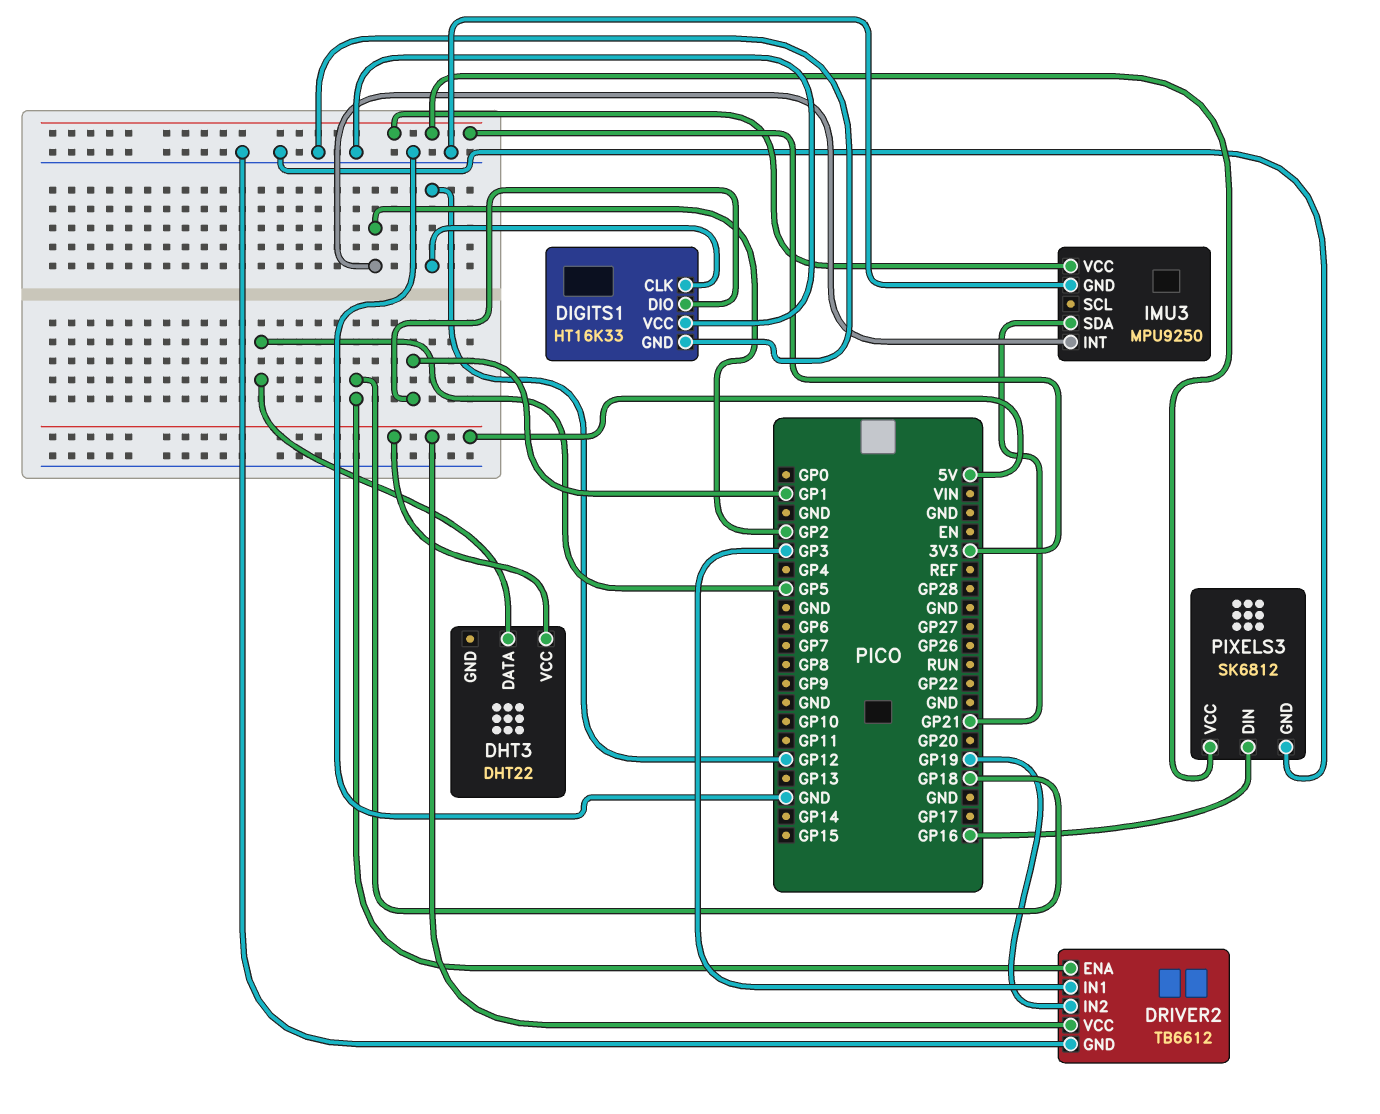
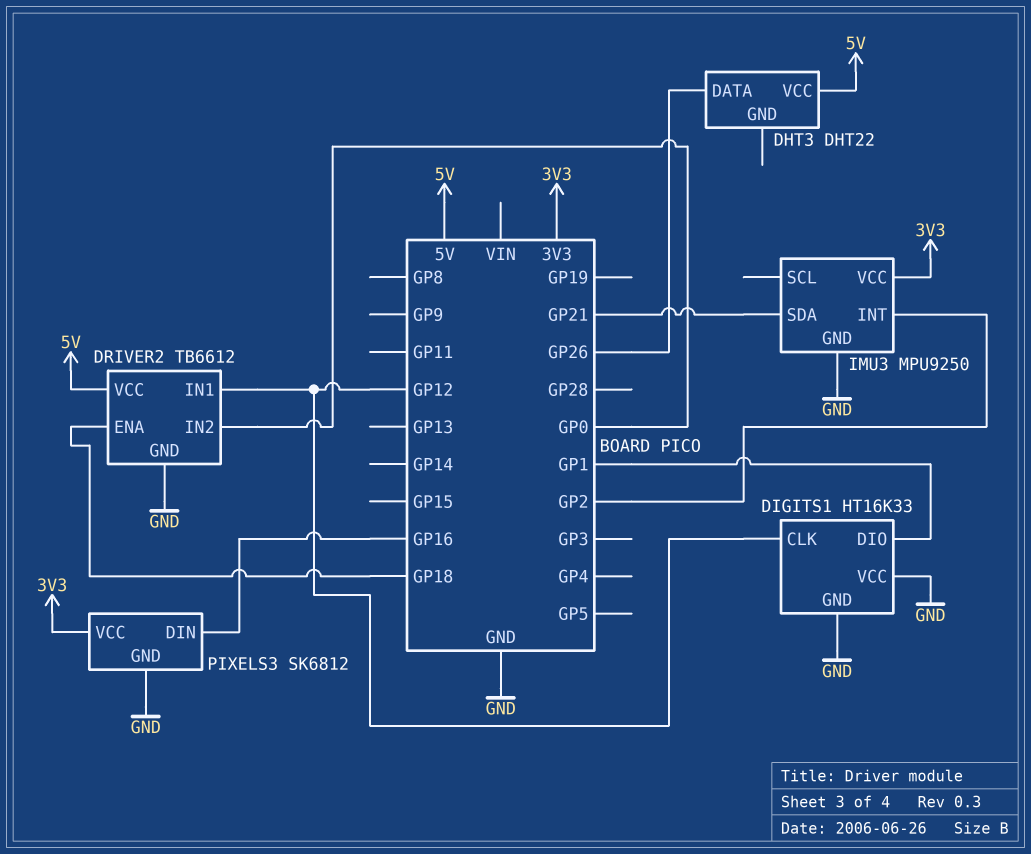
DHT3 pin DATA: GP5 -> GP26
DRIVER2 pin IN1: GP3 -> GP12
DRIVER2 pin IN2: GP19 -> GP0

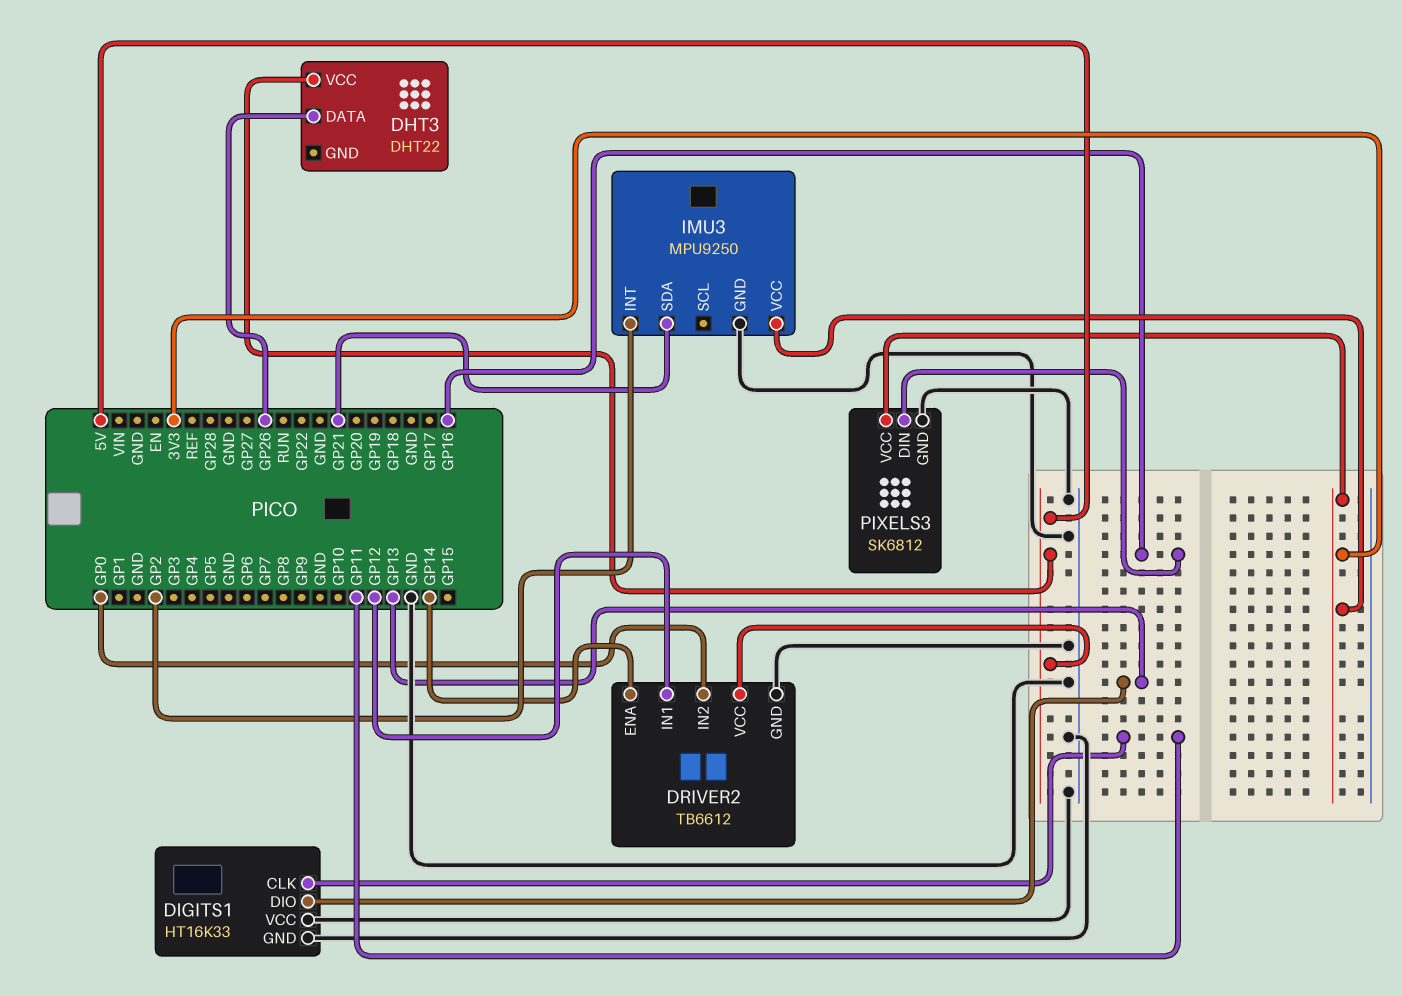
DIGITS1 pin CLK: GP12 -> GP11
DIGITS1 pin DIO: GP1 -> GP13
DRIVER2 pin ENA: GP18 -> GP14

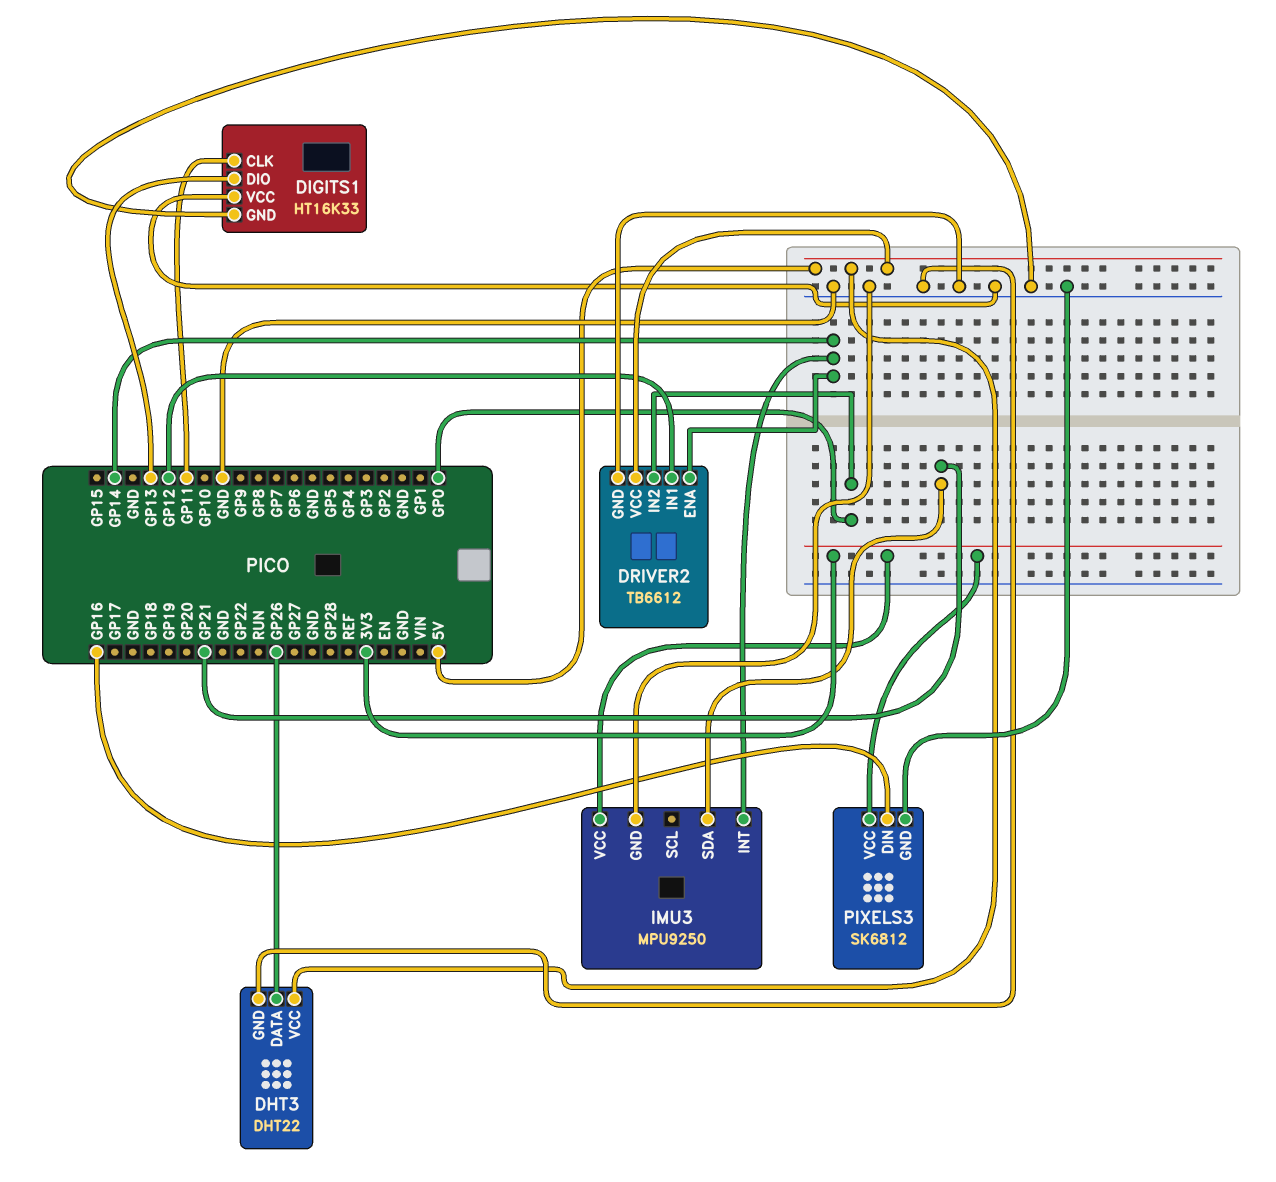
DHT3 pin GND: none -> GND
IMU3 pin INT: GP2 -> GP14

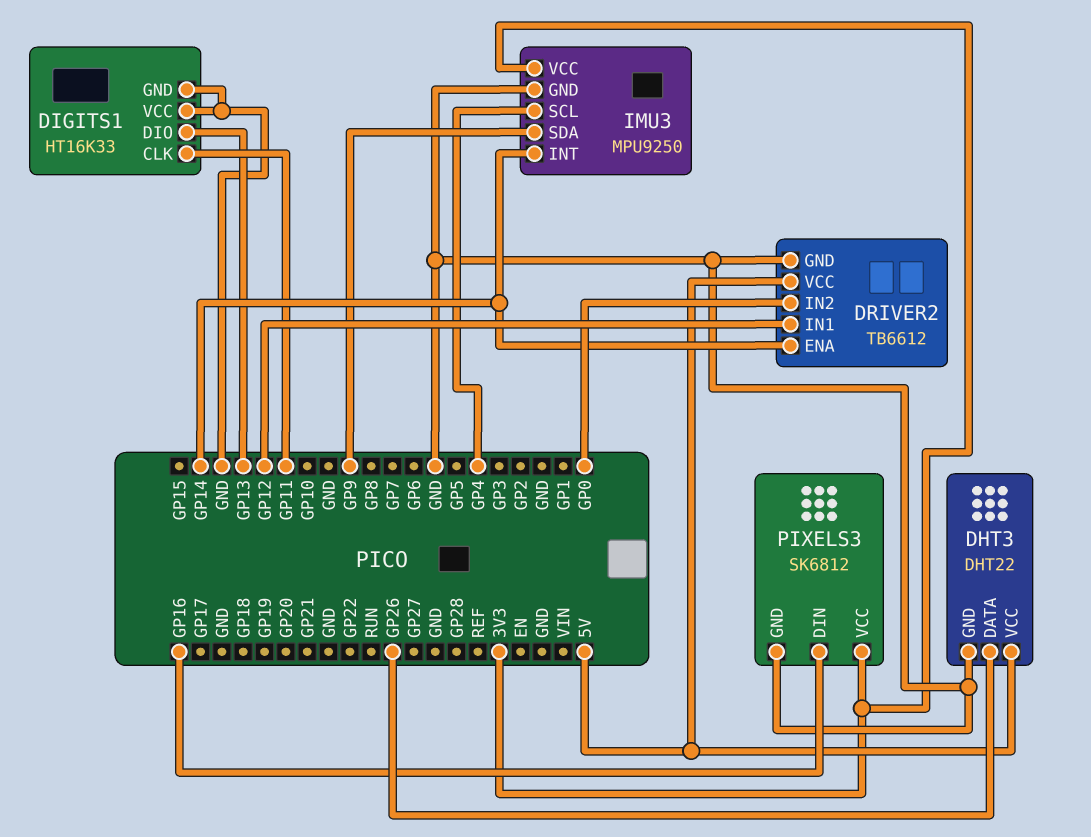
IMU3 pin SCL: none -> GP4
IMU3 pin SDA: GP21 -> GP9

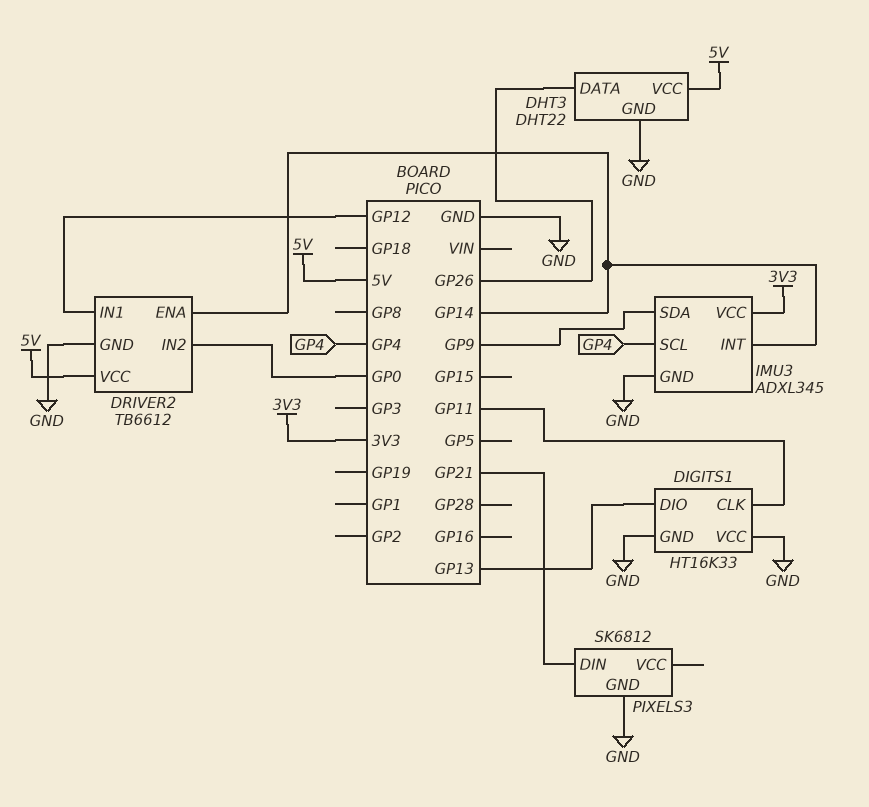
IMU3: MPU9250 -> ADXL345
PIXELS3 pin DIN: GP16 -> GP21
PIXELS3 pin VCC: 3V3 -> none

